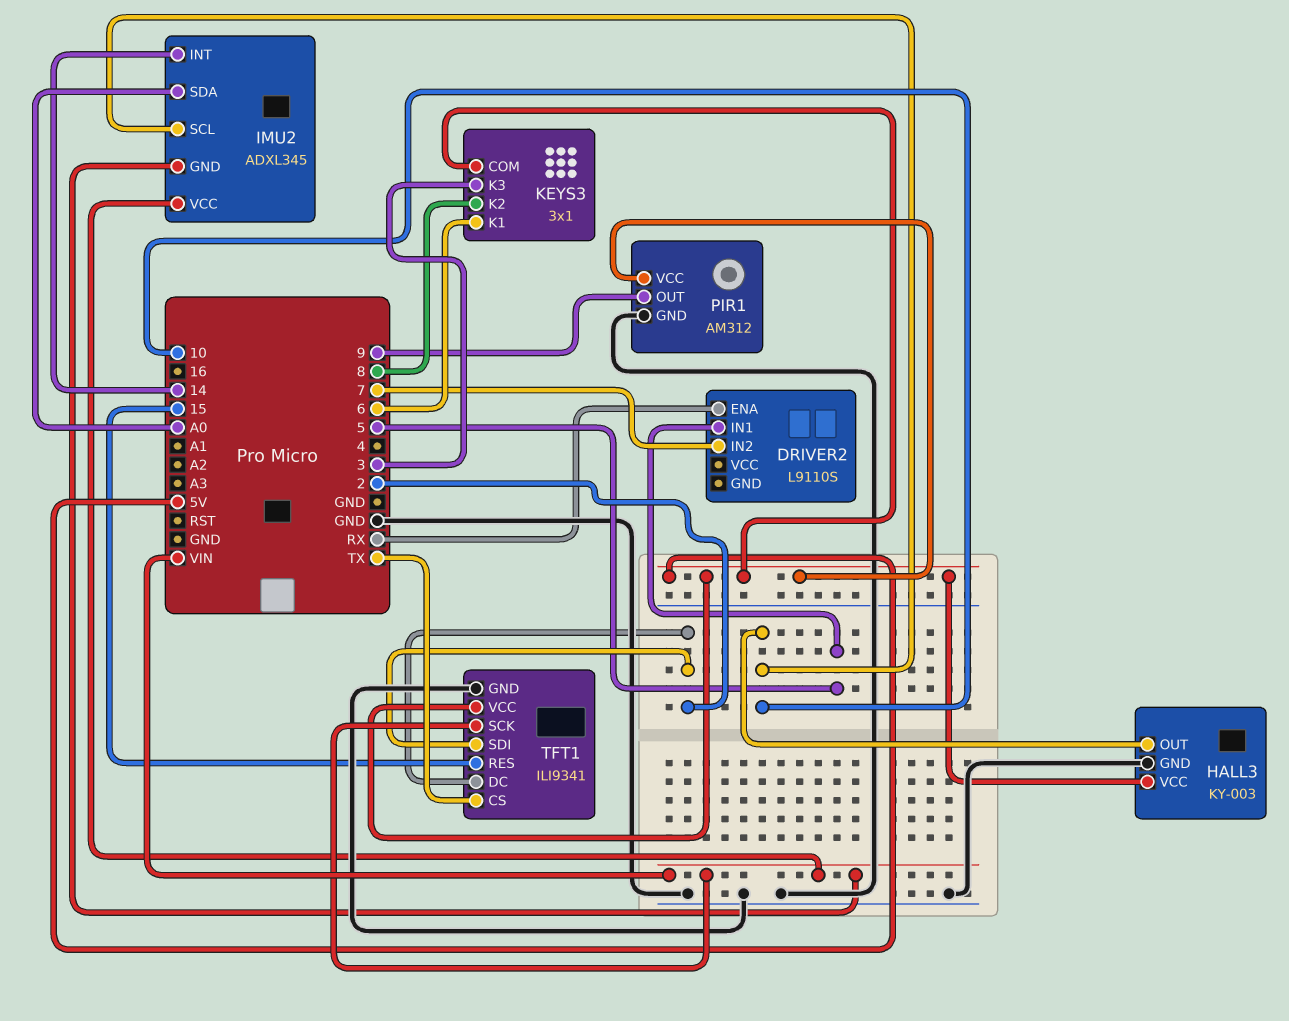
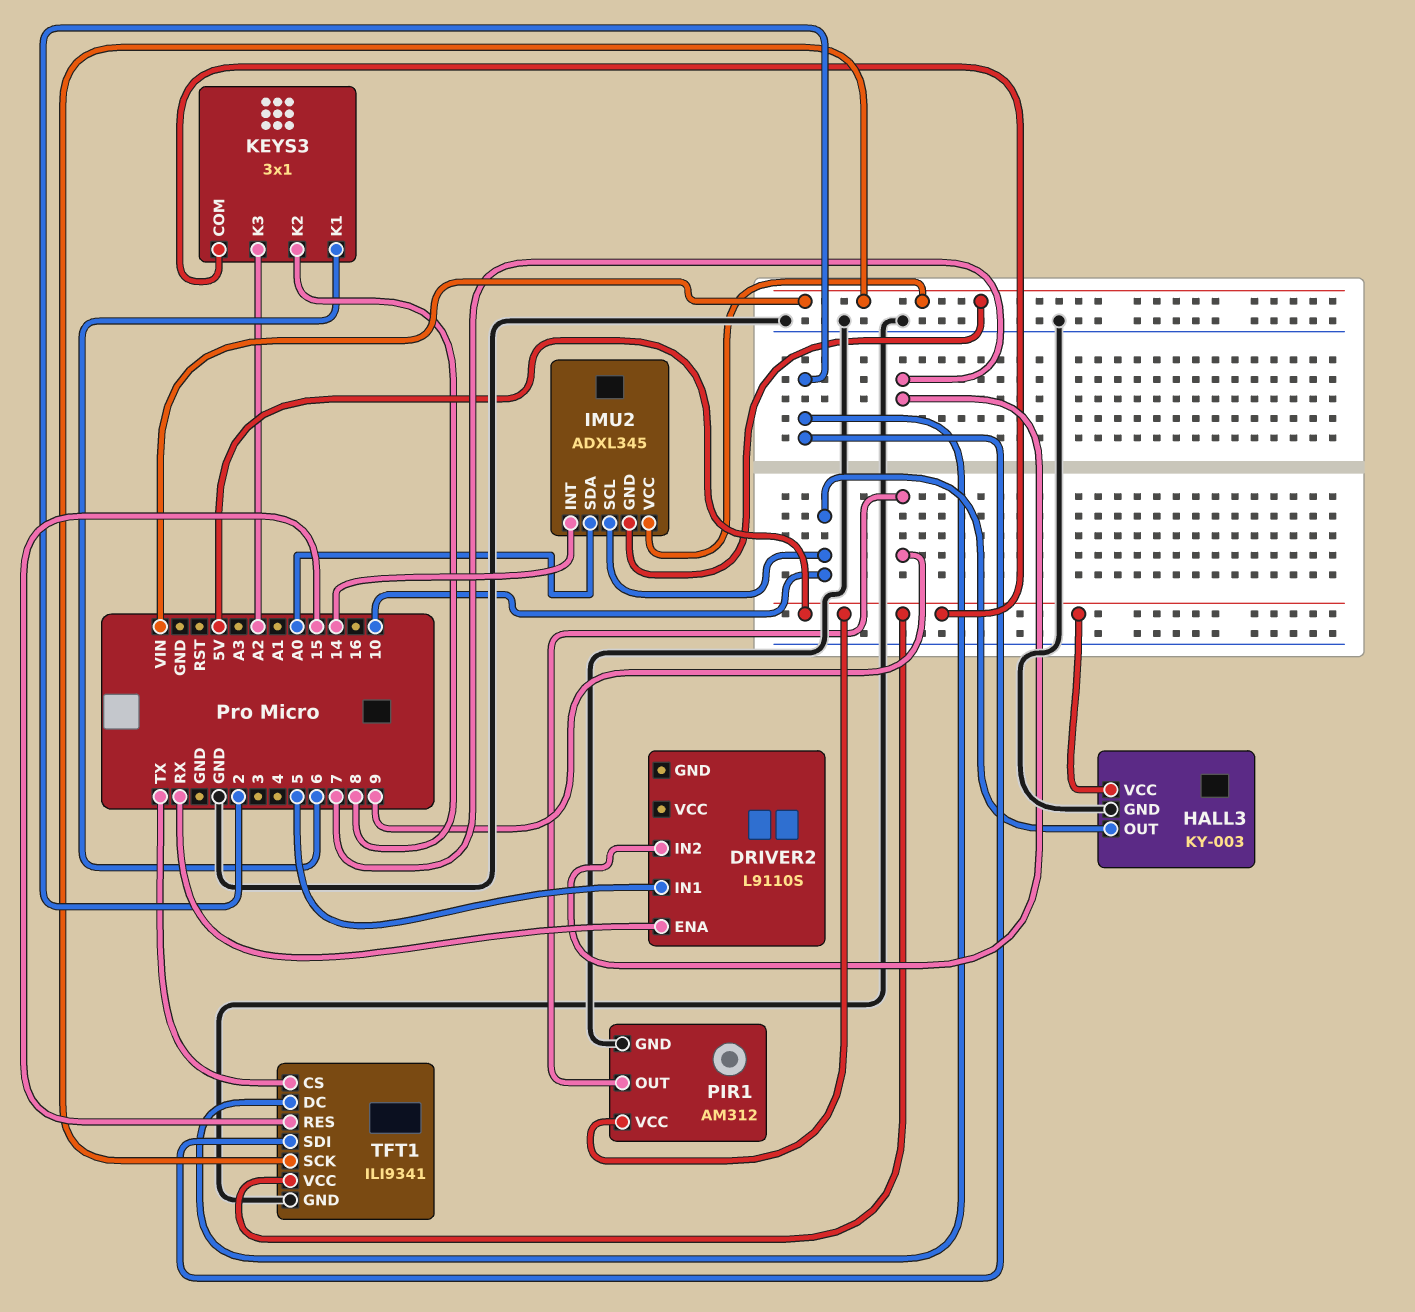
KEYS3 pin K3: 3 -> A2

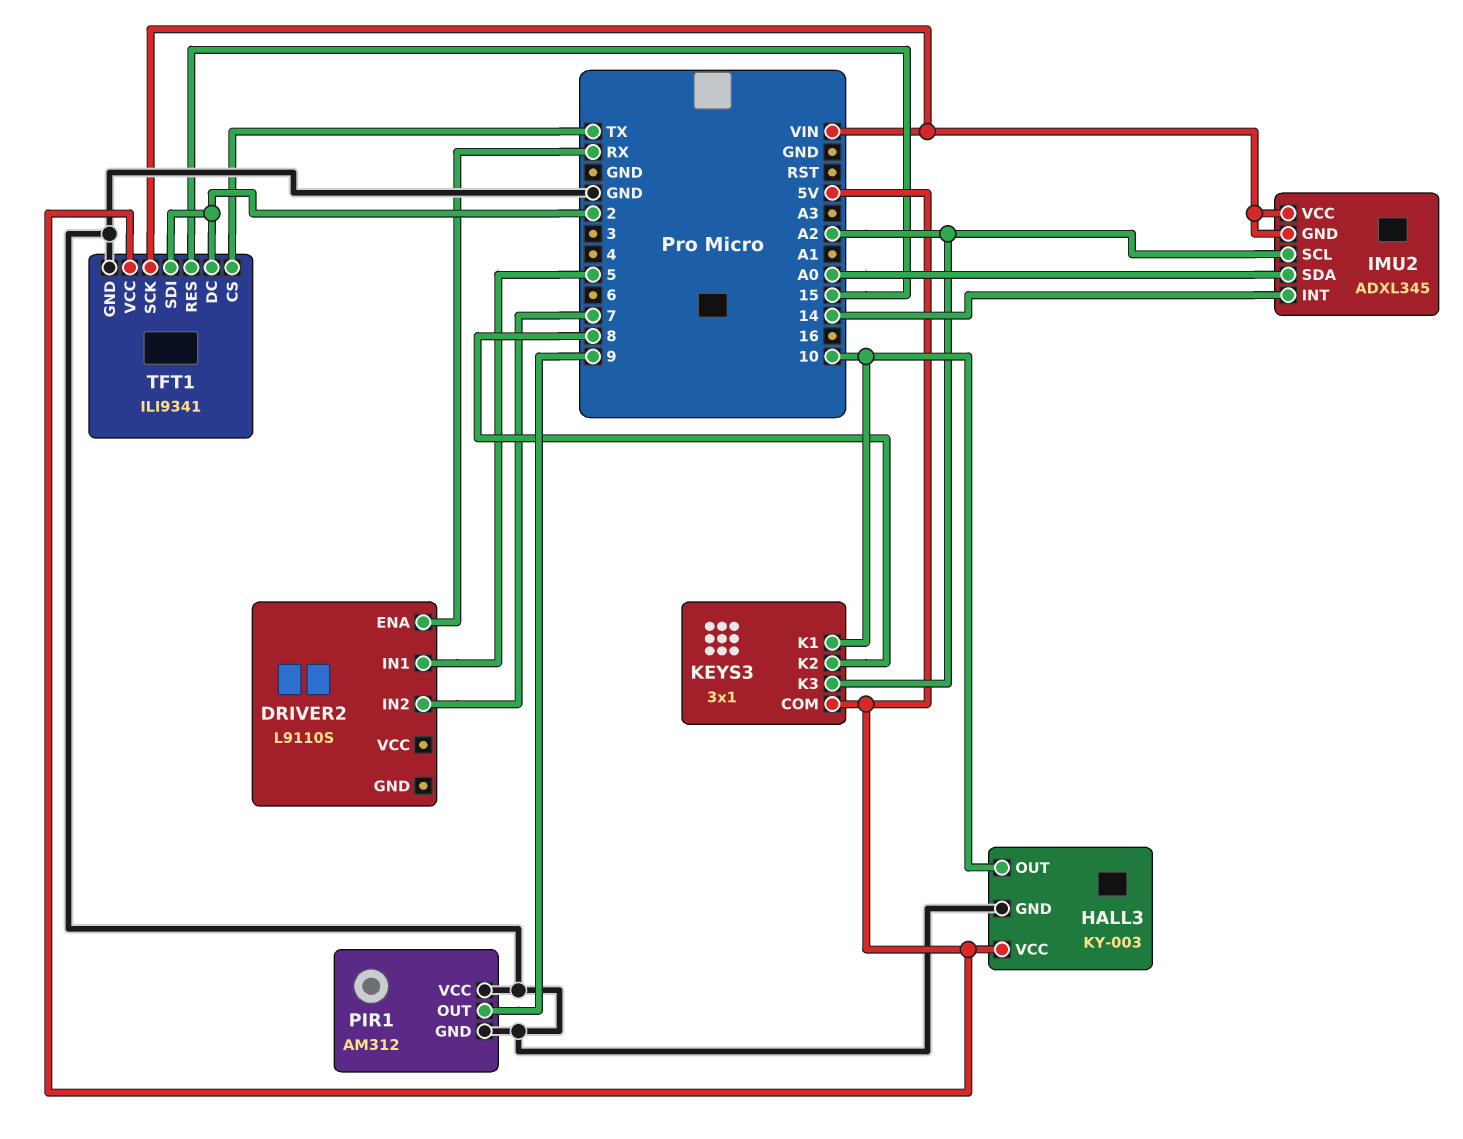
IMU2 pin SCL: 10 -> A2
KEYS3 pin K1: 6 -> 10
PIR1 pin VCC: 5V -> GND

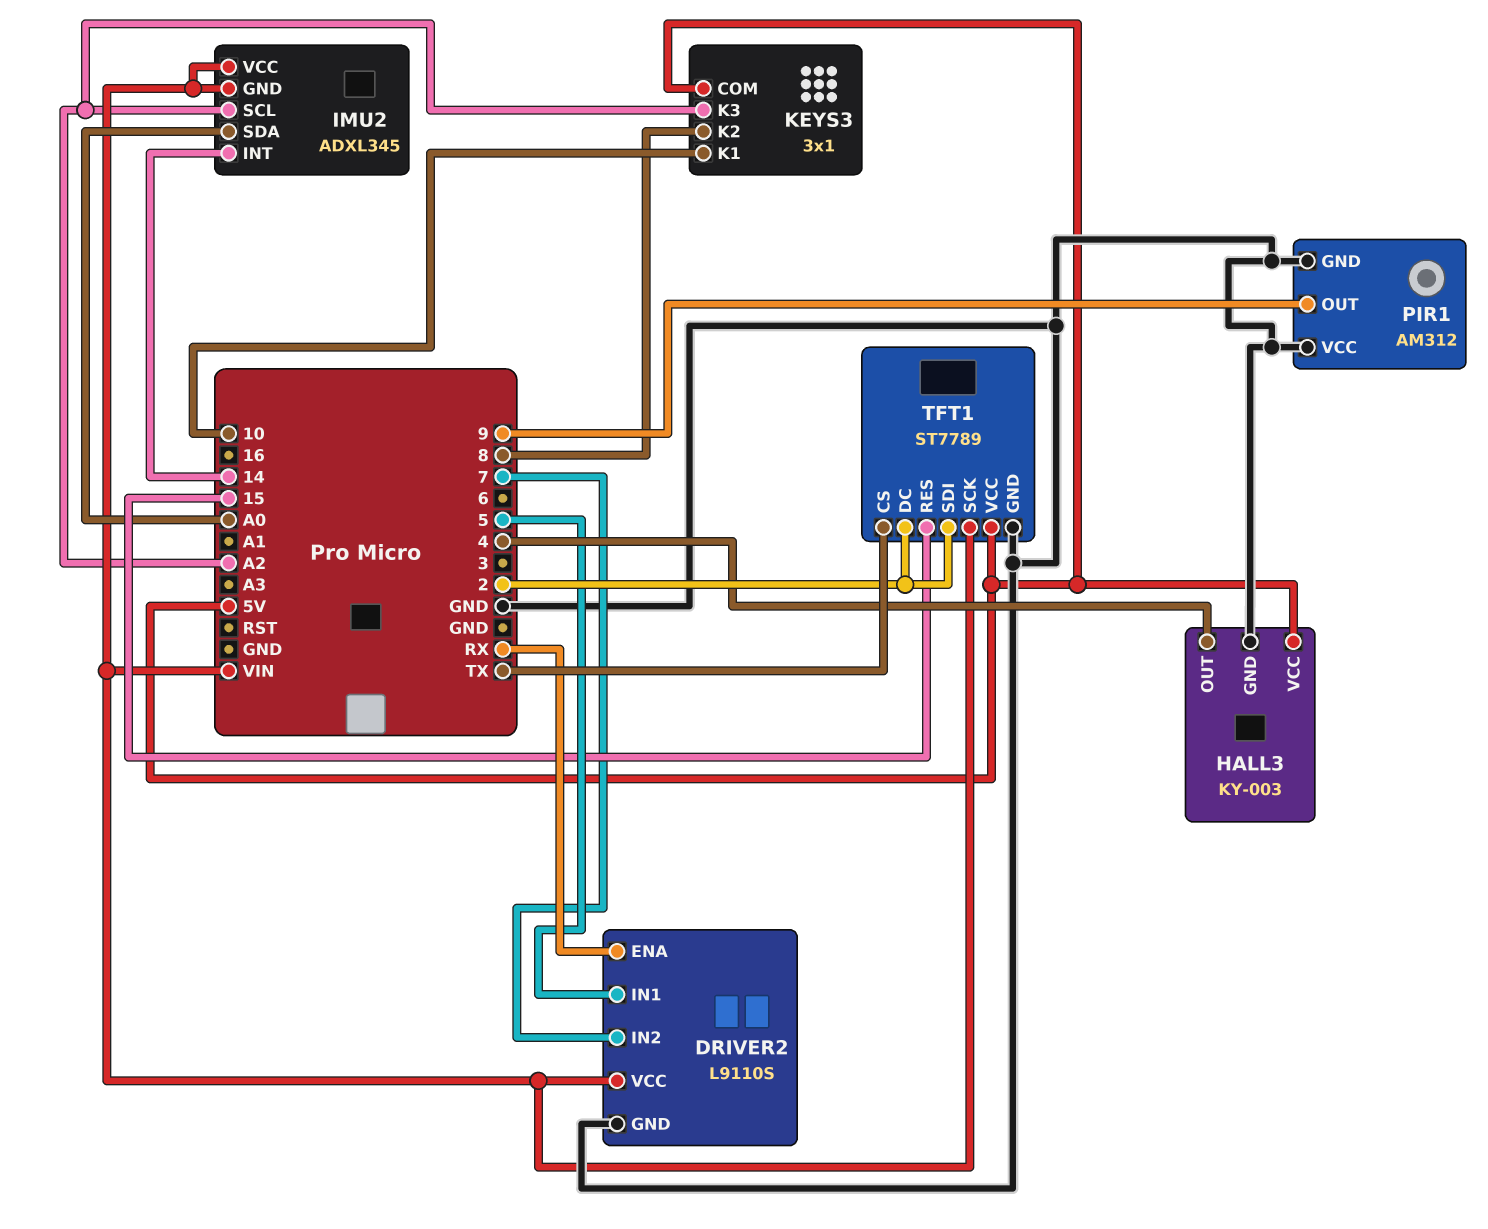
DRIVER2 pin GND: none -> GND
DRIVER2 pin VCC: none -> VIN
HALL3 pin OUT: 10 -> 4
TFT1: ILI9341 -> ST7789

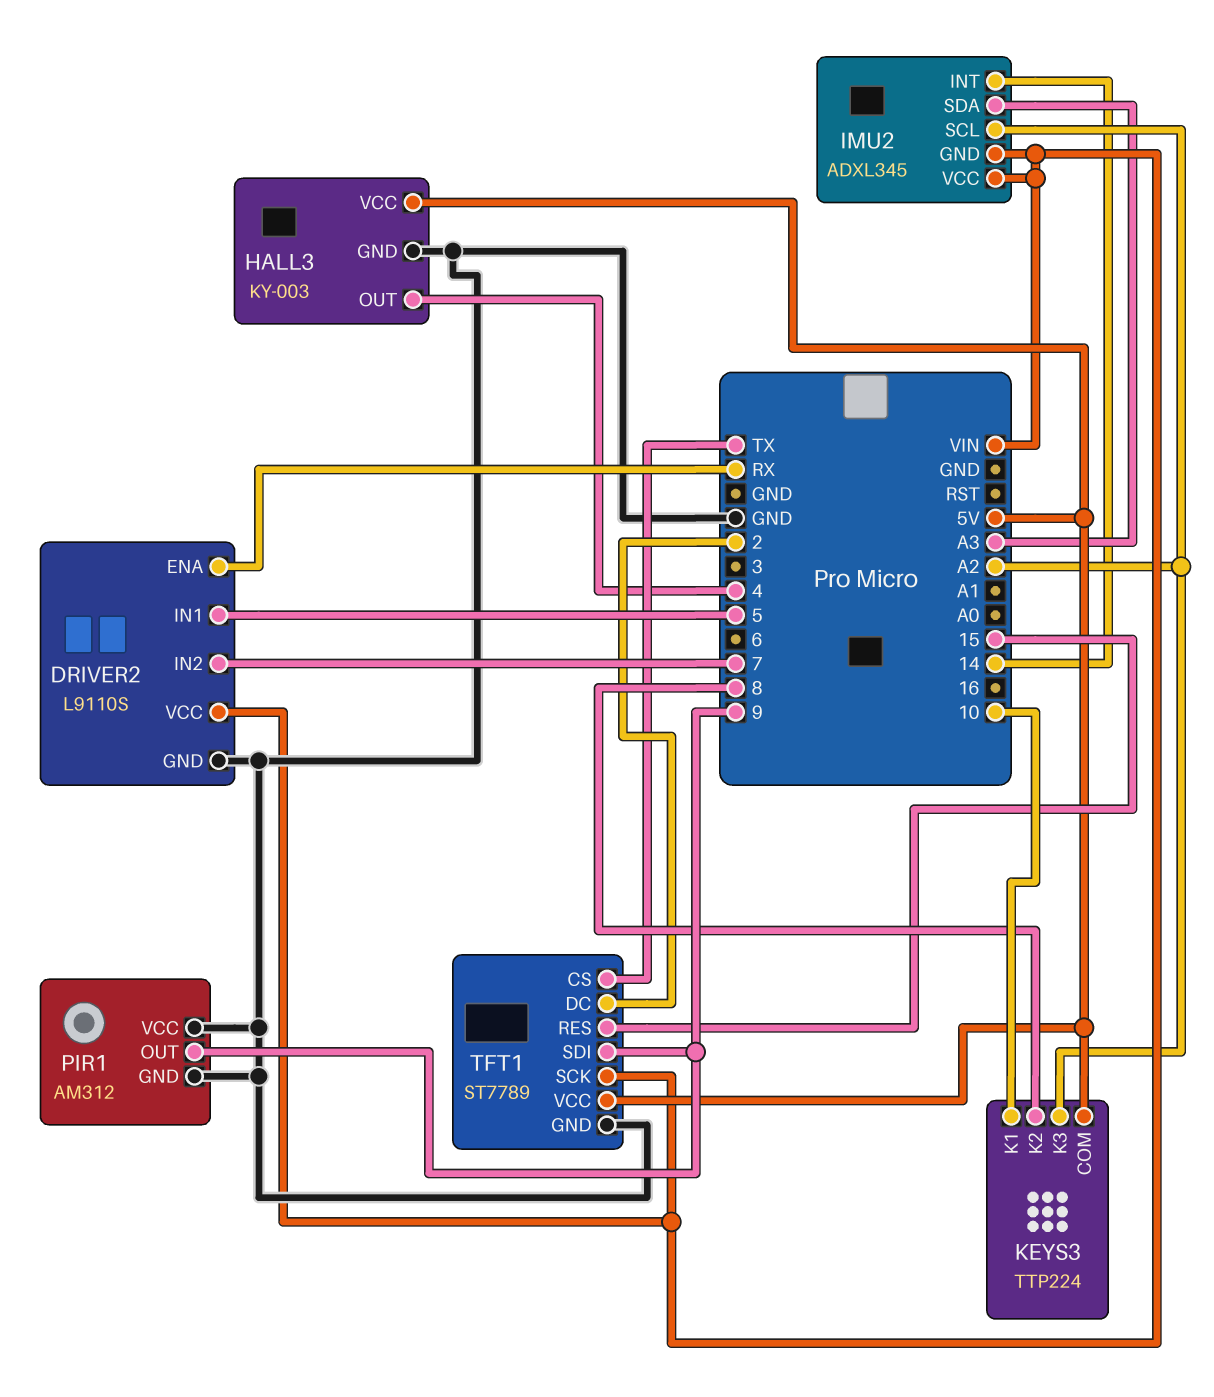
IMU2 pin SDA: A0 -> A3
KEYS3: 3x1 -> TTP224
TFT1 pin SDI: 2 -> 9

